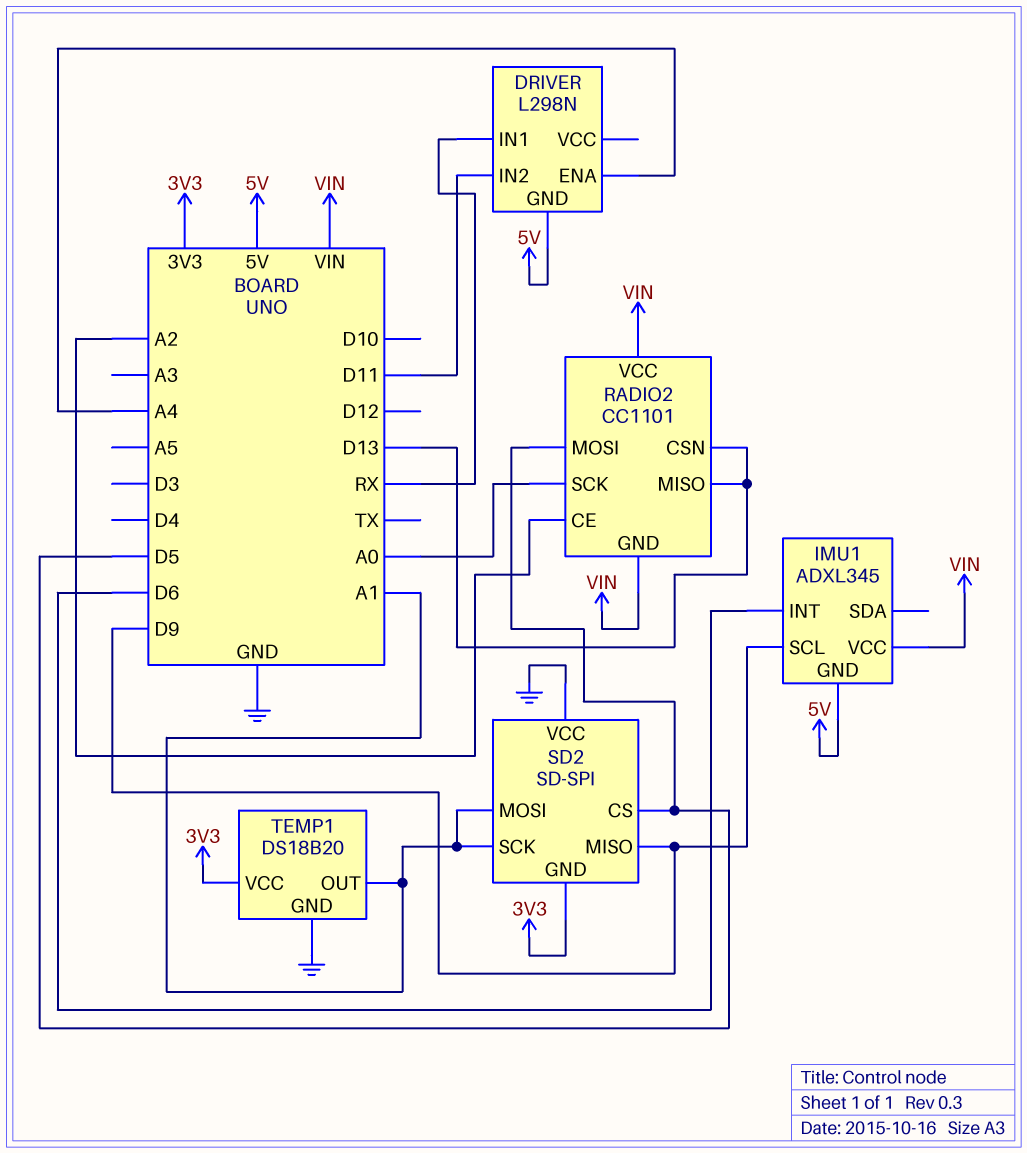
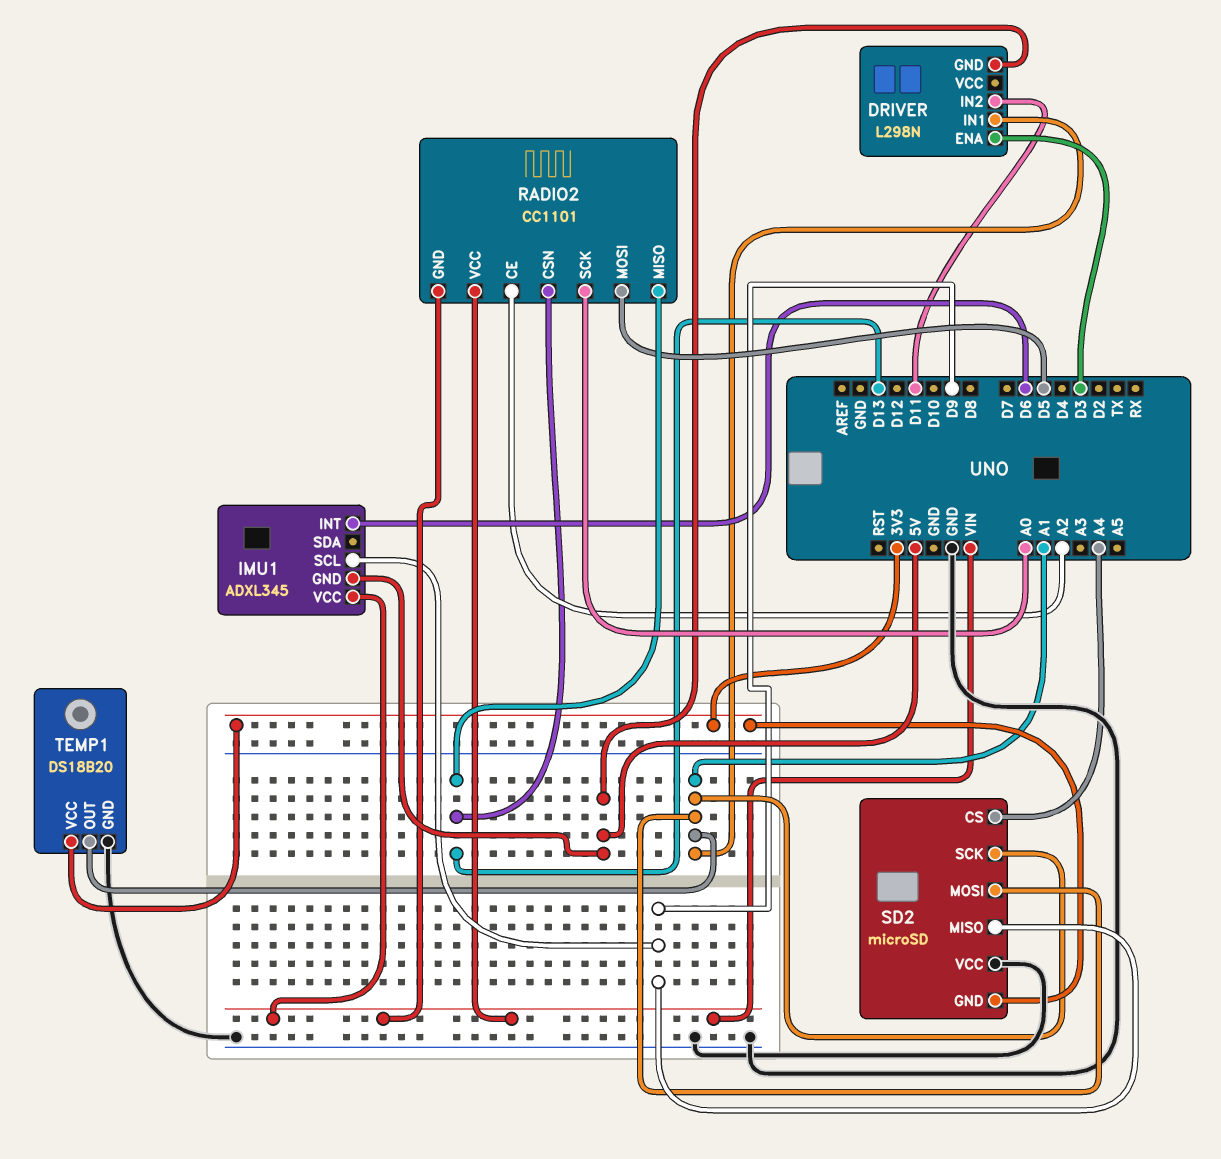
DRIVER pin ENA: A4 -> D3
DRIVER pin IN1: RX -> A1
SD2: SD-SPI -> microSD
SD2 pin CS: D5 -> A4

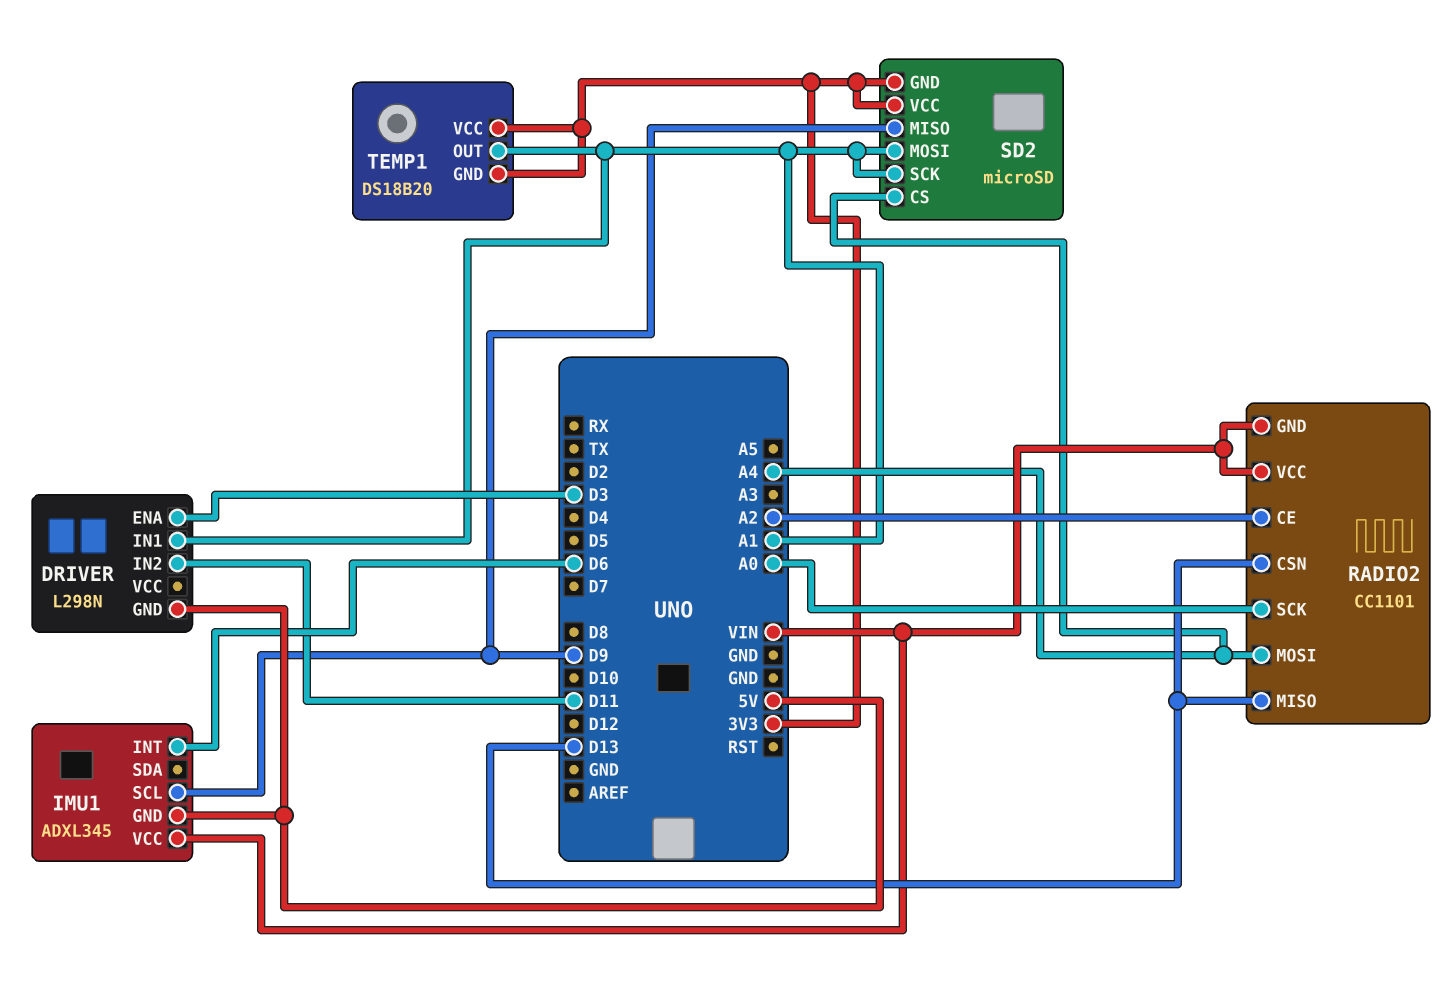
RADIO2 pin MOSI: D5 -> A4
SD2 pin VCC: GND -> 3V3
TEMP1 pin GND: GND -> 3V3

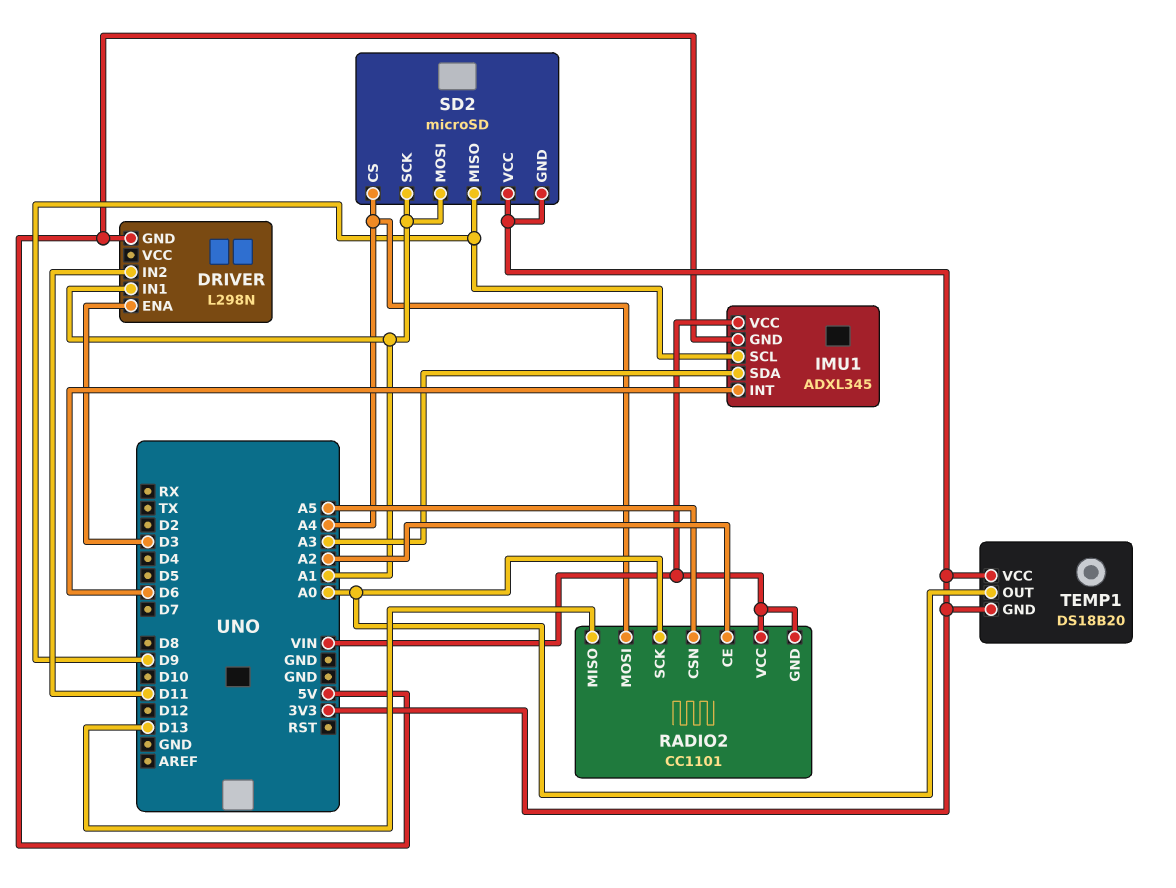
IMU1 pin SDA: none -> A3
RADIO2 pin CSN: D13 -> A5
TEMP1 pin OUT: A1 -> A0

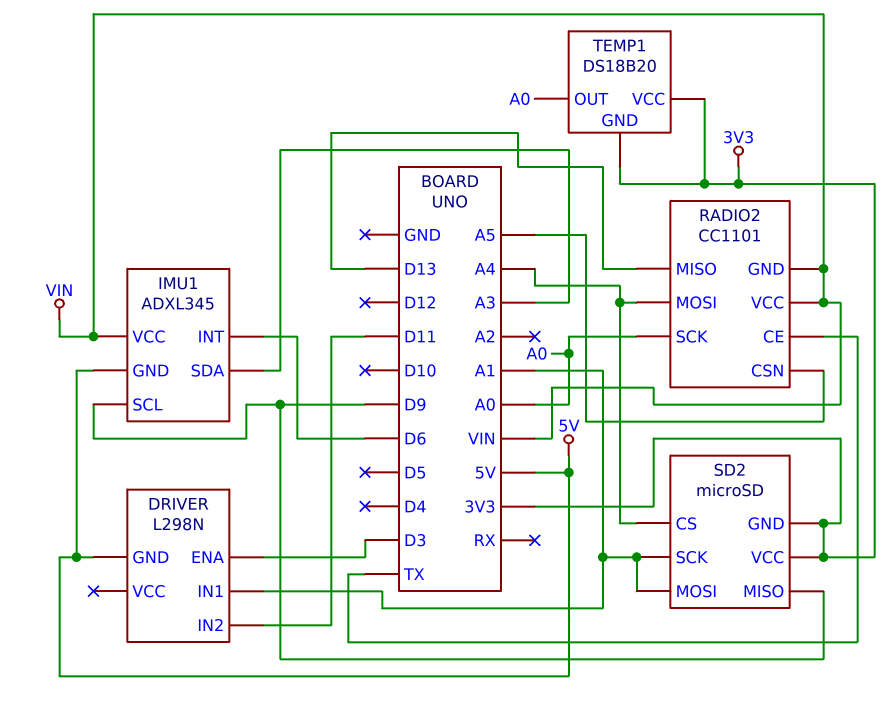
RADIO2 pin CE: A2 -> TX

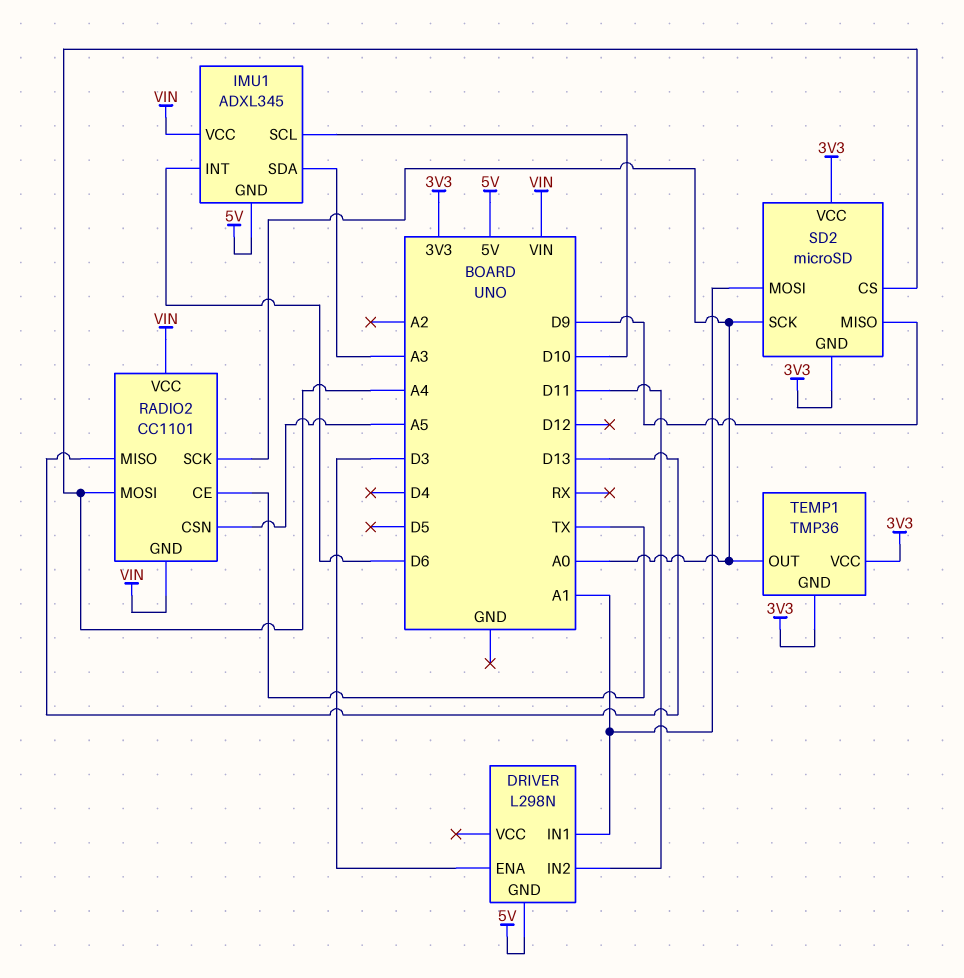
IMU1 pin SCL: D9 -> D10
SD2 pin SCK: A1 -> A0
TEMP1: DS18B20 -> TMP36

